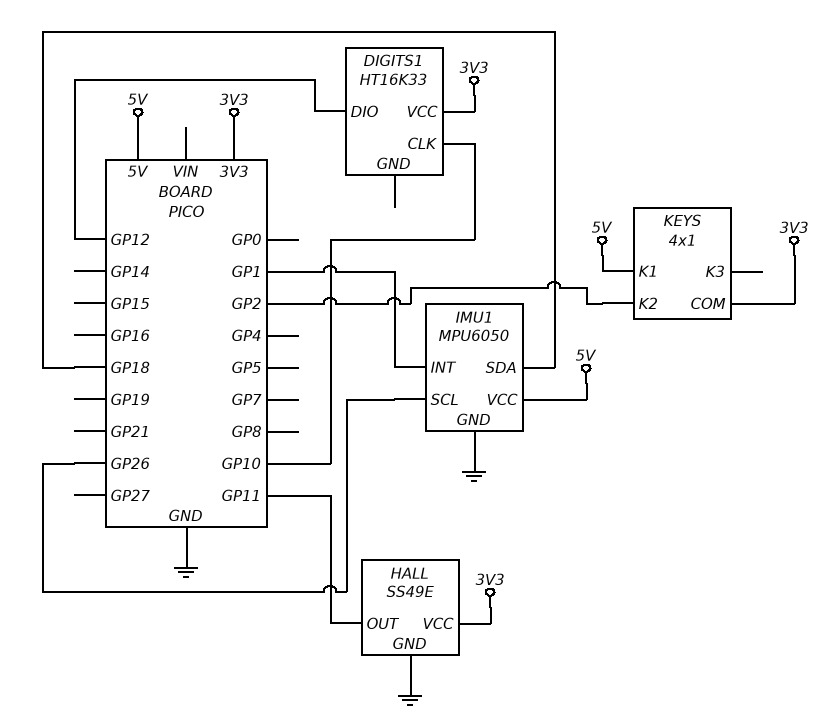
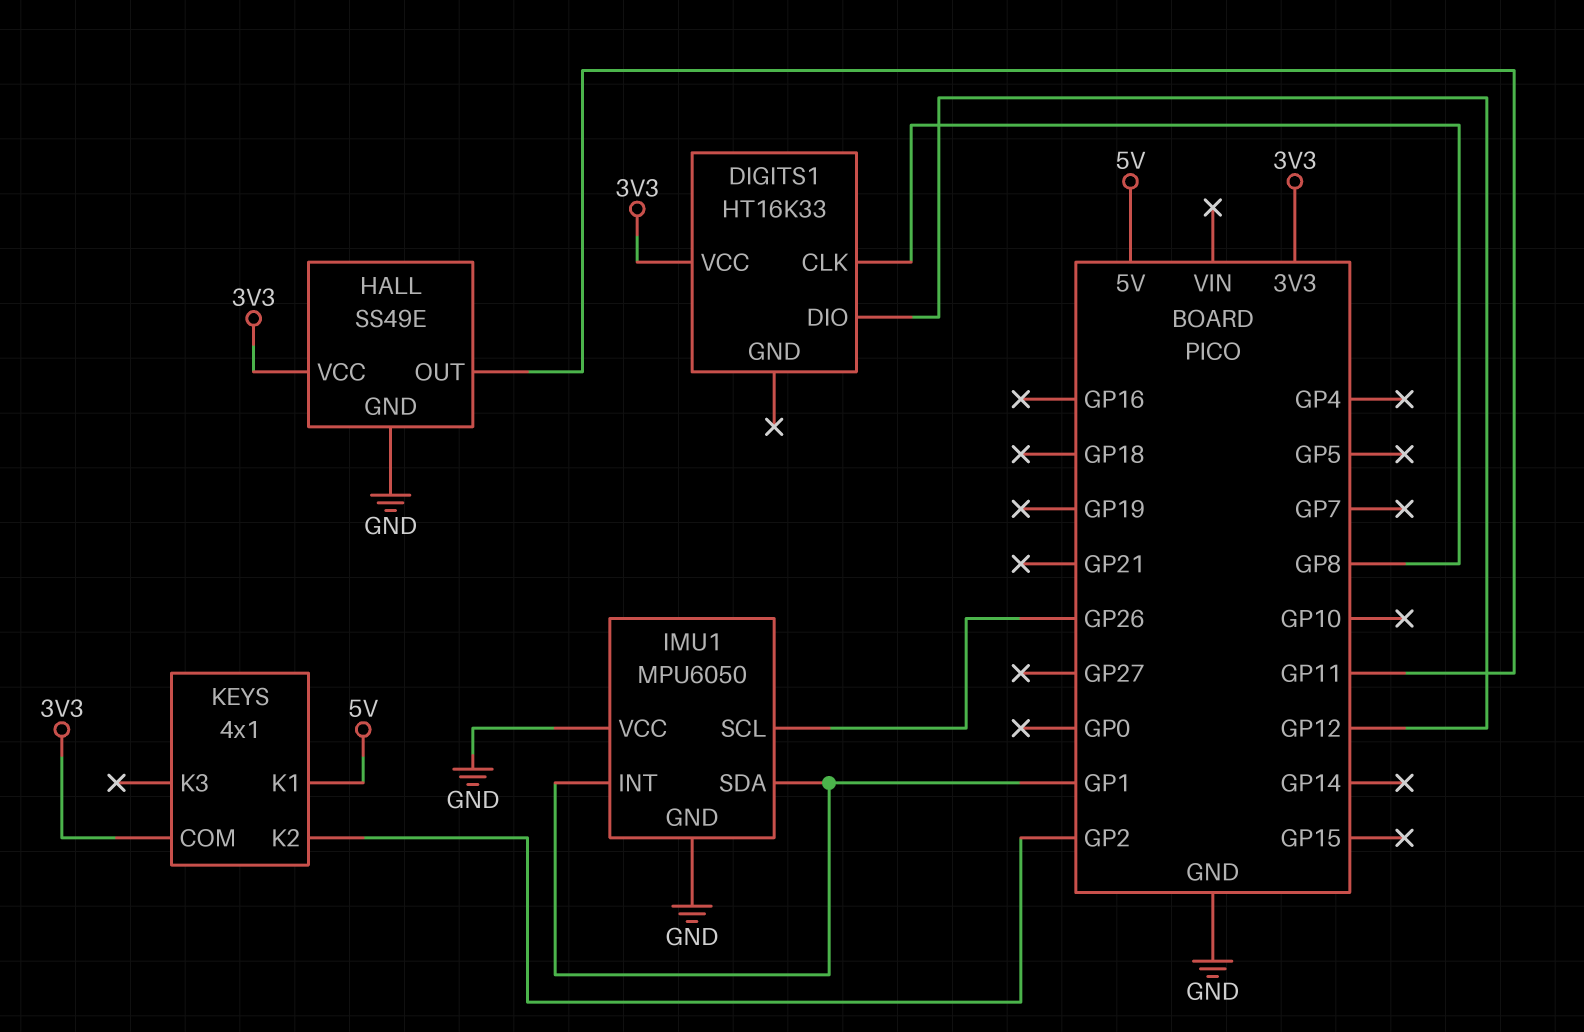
DIGITS1 pin CLK: GP10 -> GP8
IMU1 pin SDA: GP18 -> GP1
IMU1 pin VCC: 5V -> GND

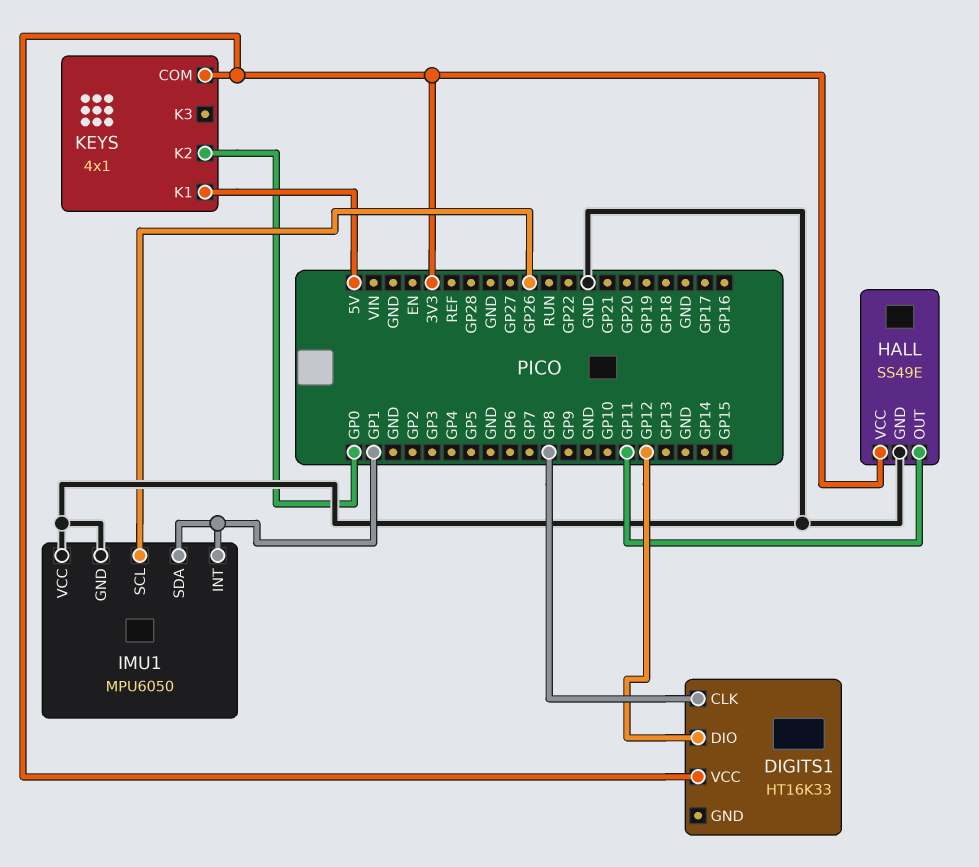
KEYS pin K2: GP2 -> GP0

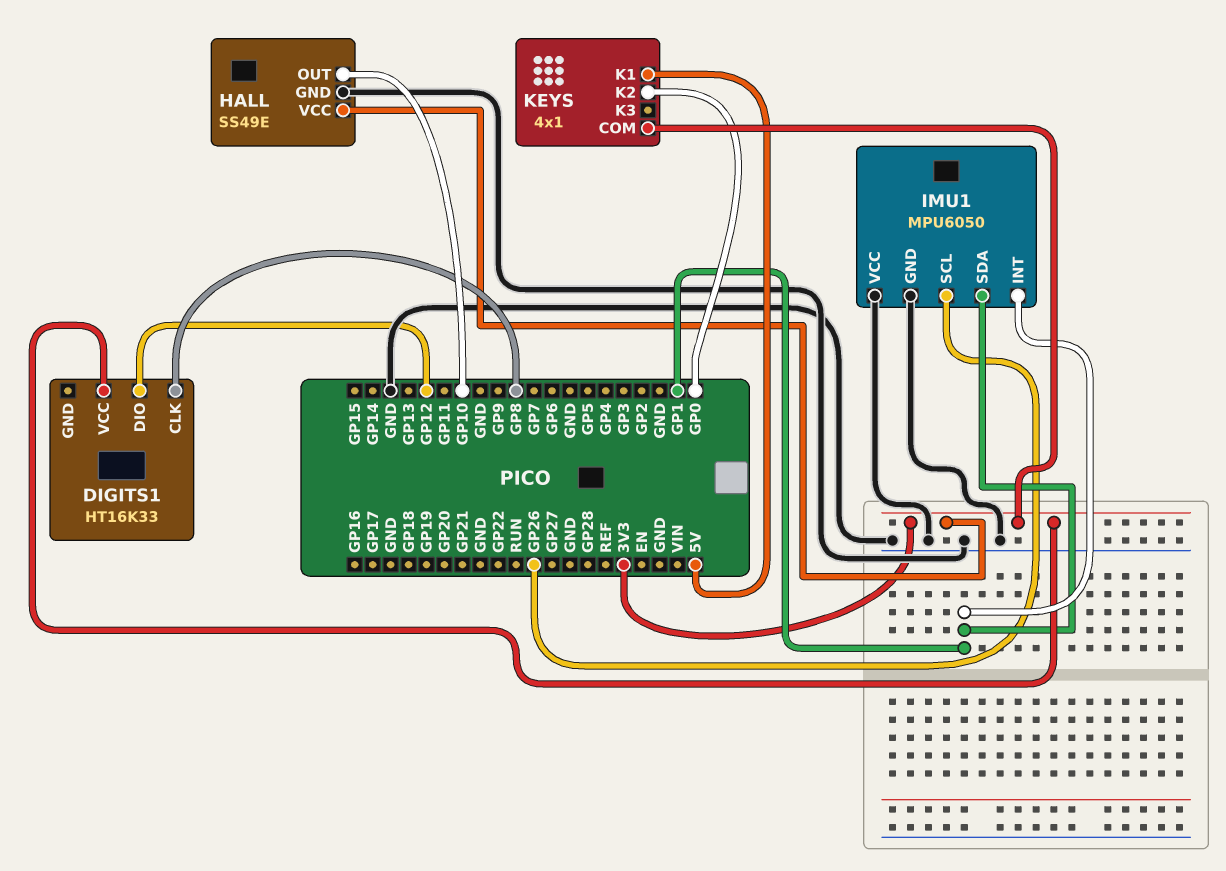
HALL pin OUT: GP11 -> GP10

